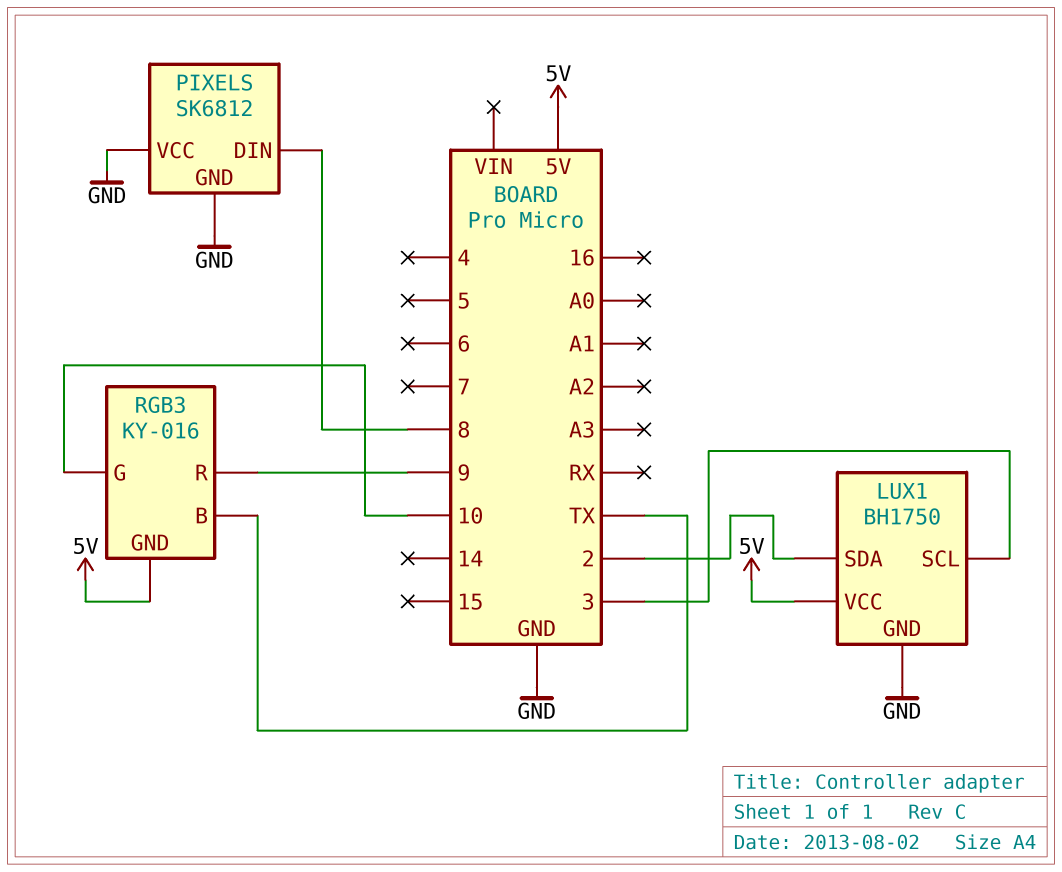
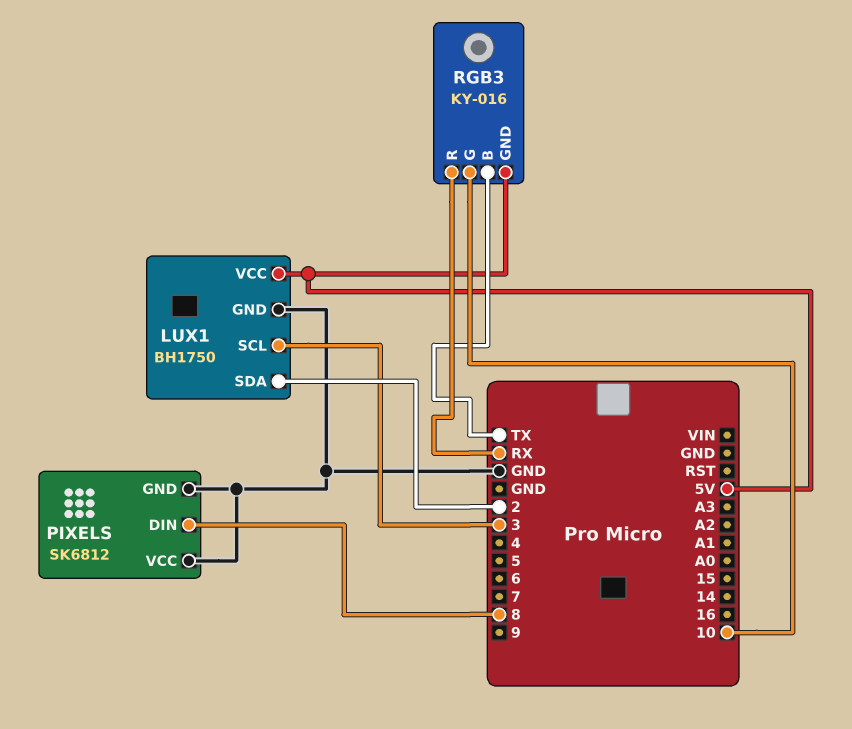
RGB3 pin R: 9 -> RX

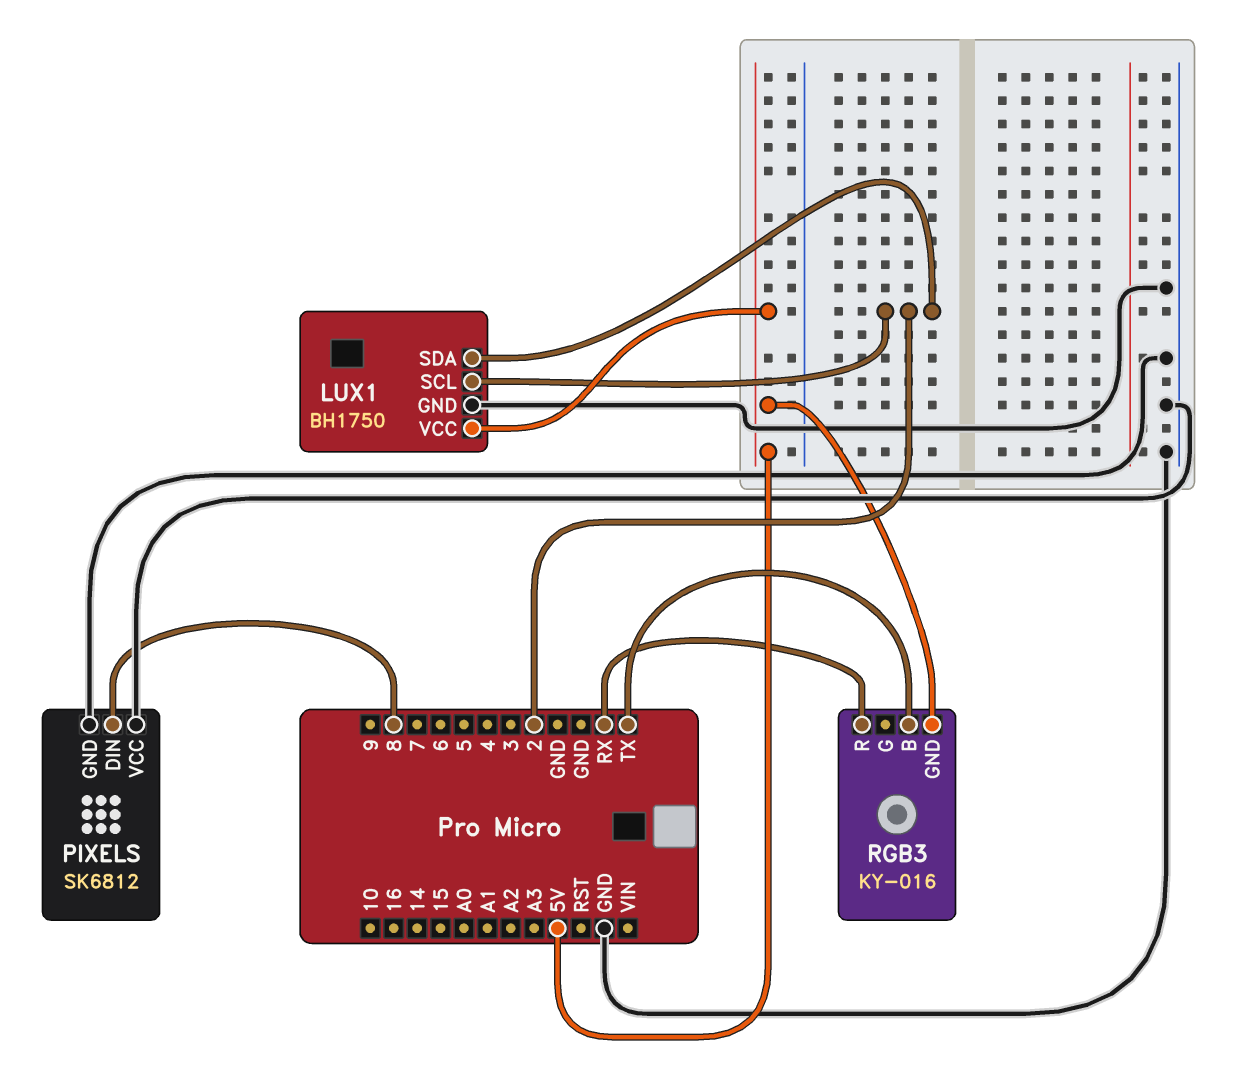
LUX1 pin SCL: 3 -> 2
RGB3 pin G: 10 -> none

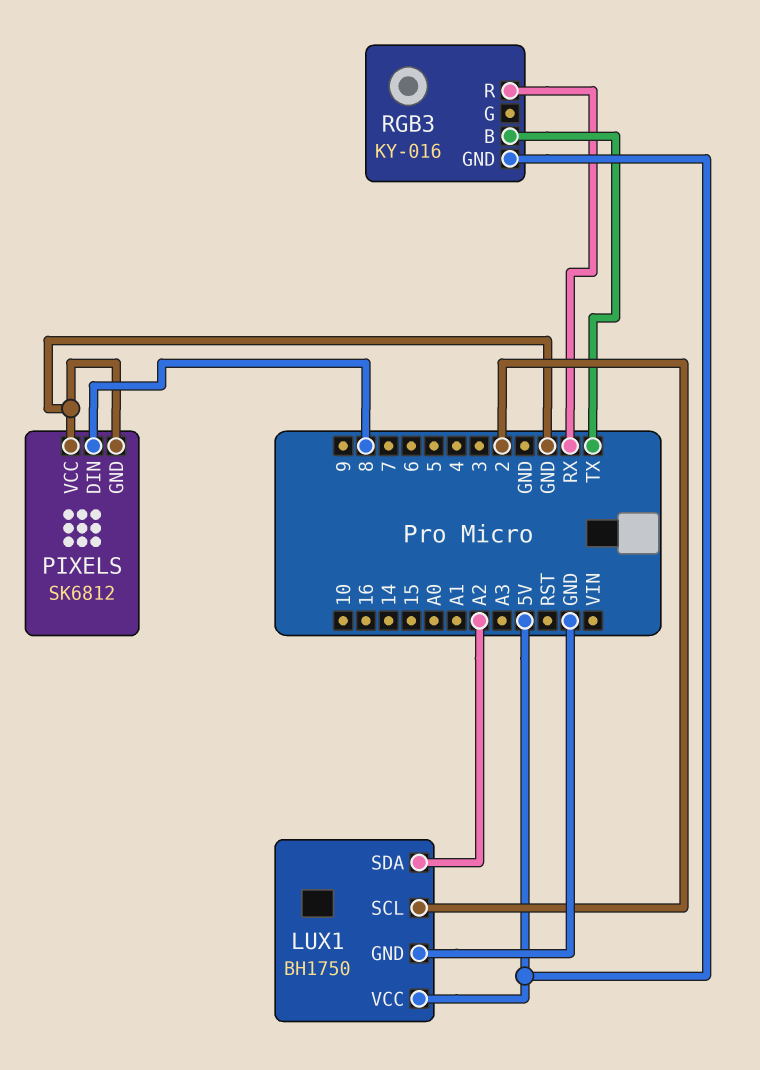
LUX1 pin SDA: 2 -> A2

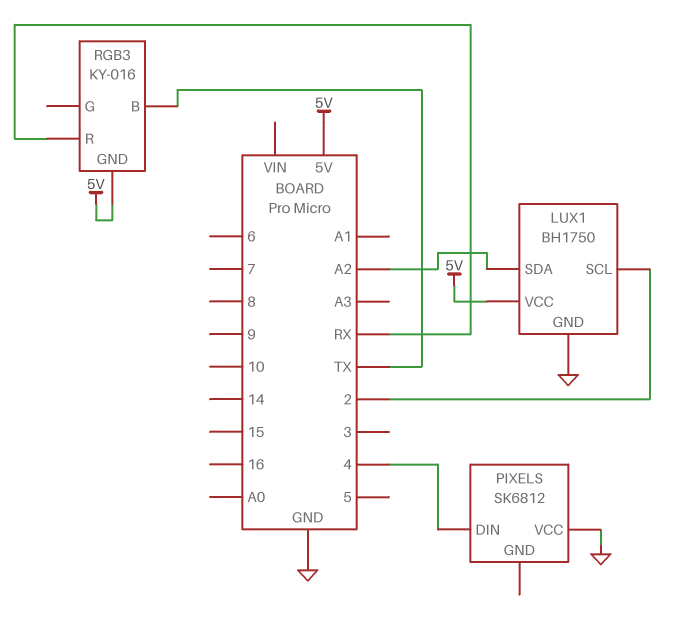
PIXELS pin DIN: 8 -> 4
PIXELS pin GND: GND -> none

